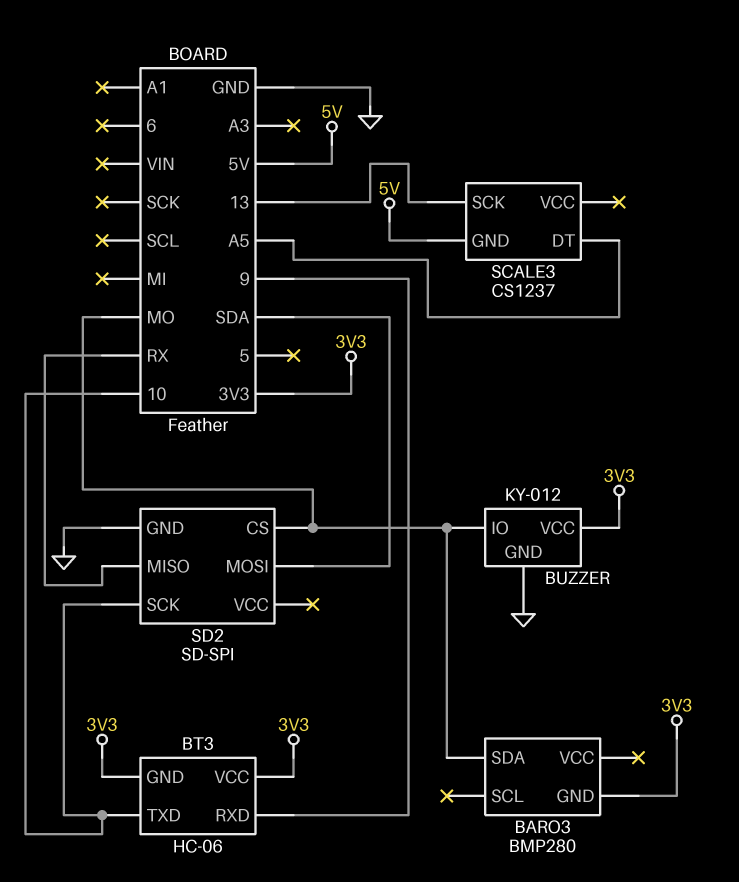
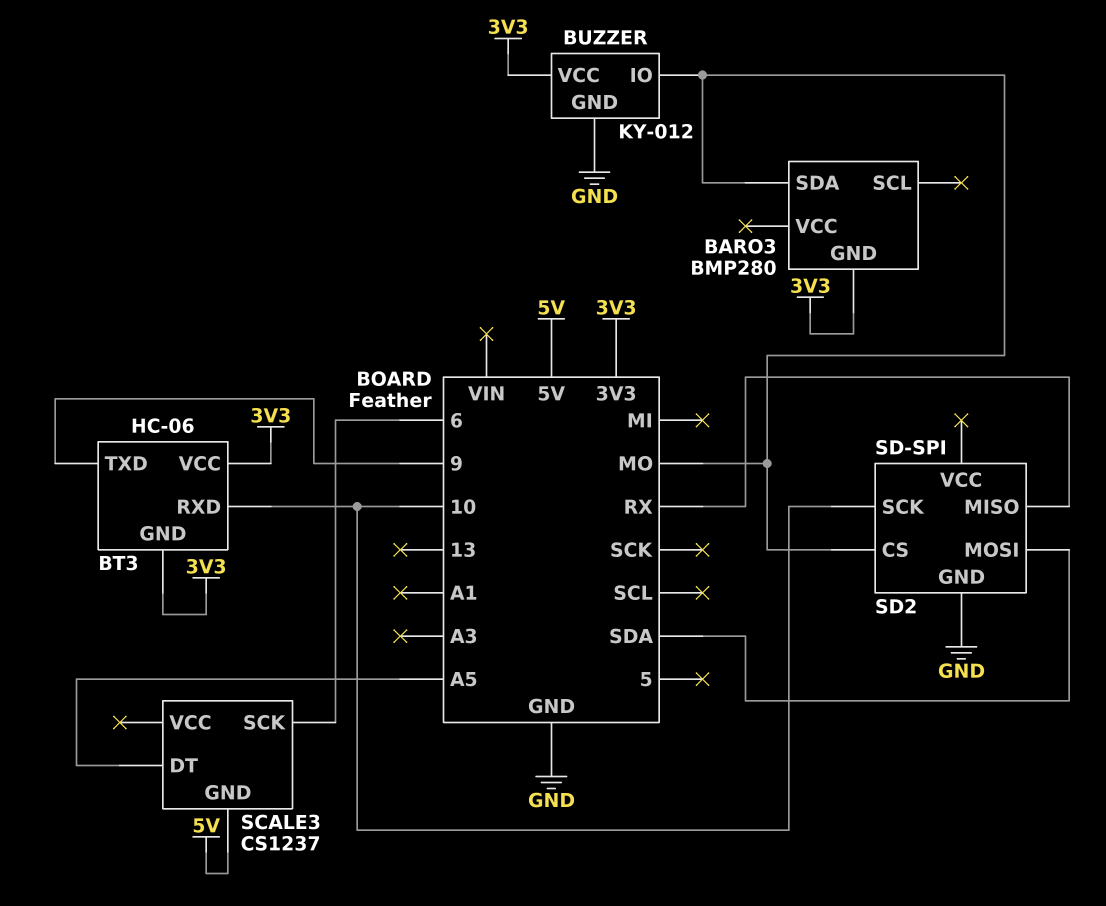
BT3 pin RXD: 9 -> 10
BT3 pin TXD: 10 -> 9
SCALE3 pin SCK: 13 -> 6

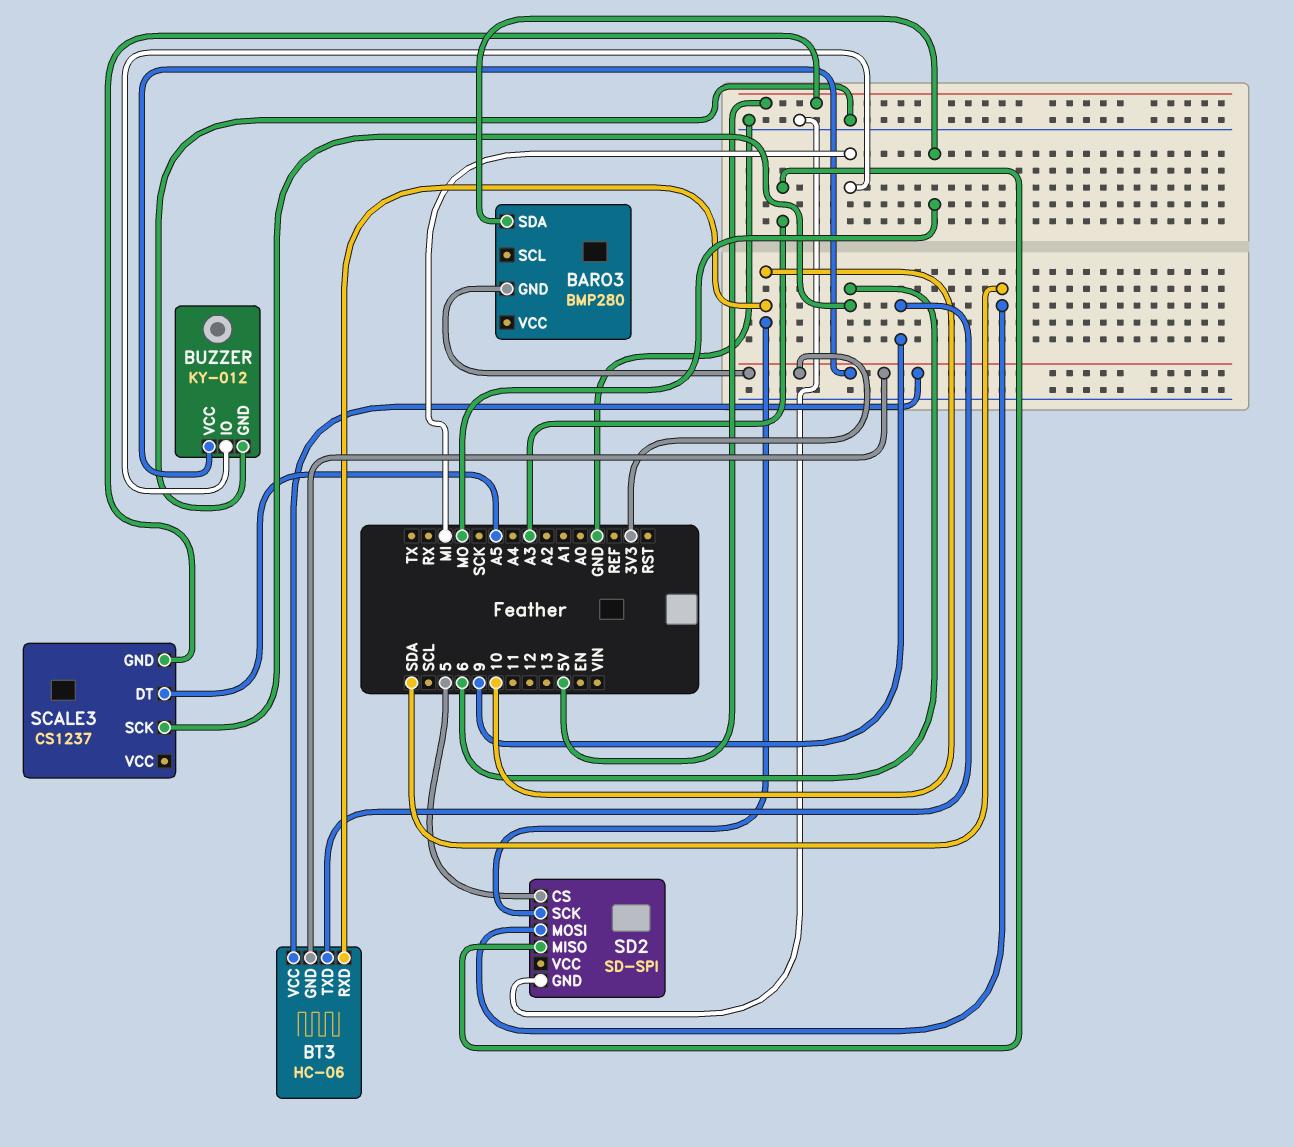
BUZZER pin IO: MO -> MI
SD2 pin CS: MO -> 5
SD2 pin MISO: RX -> A3

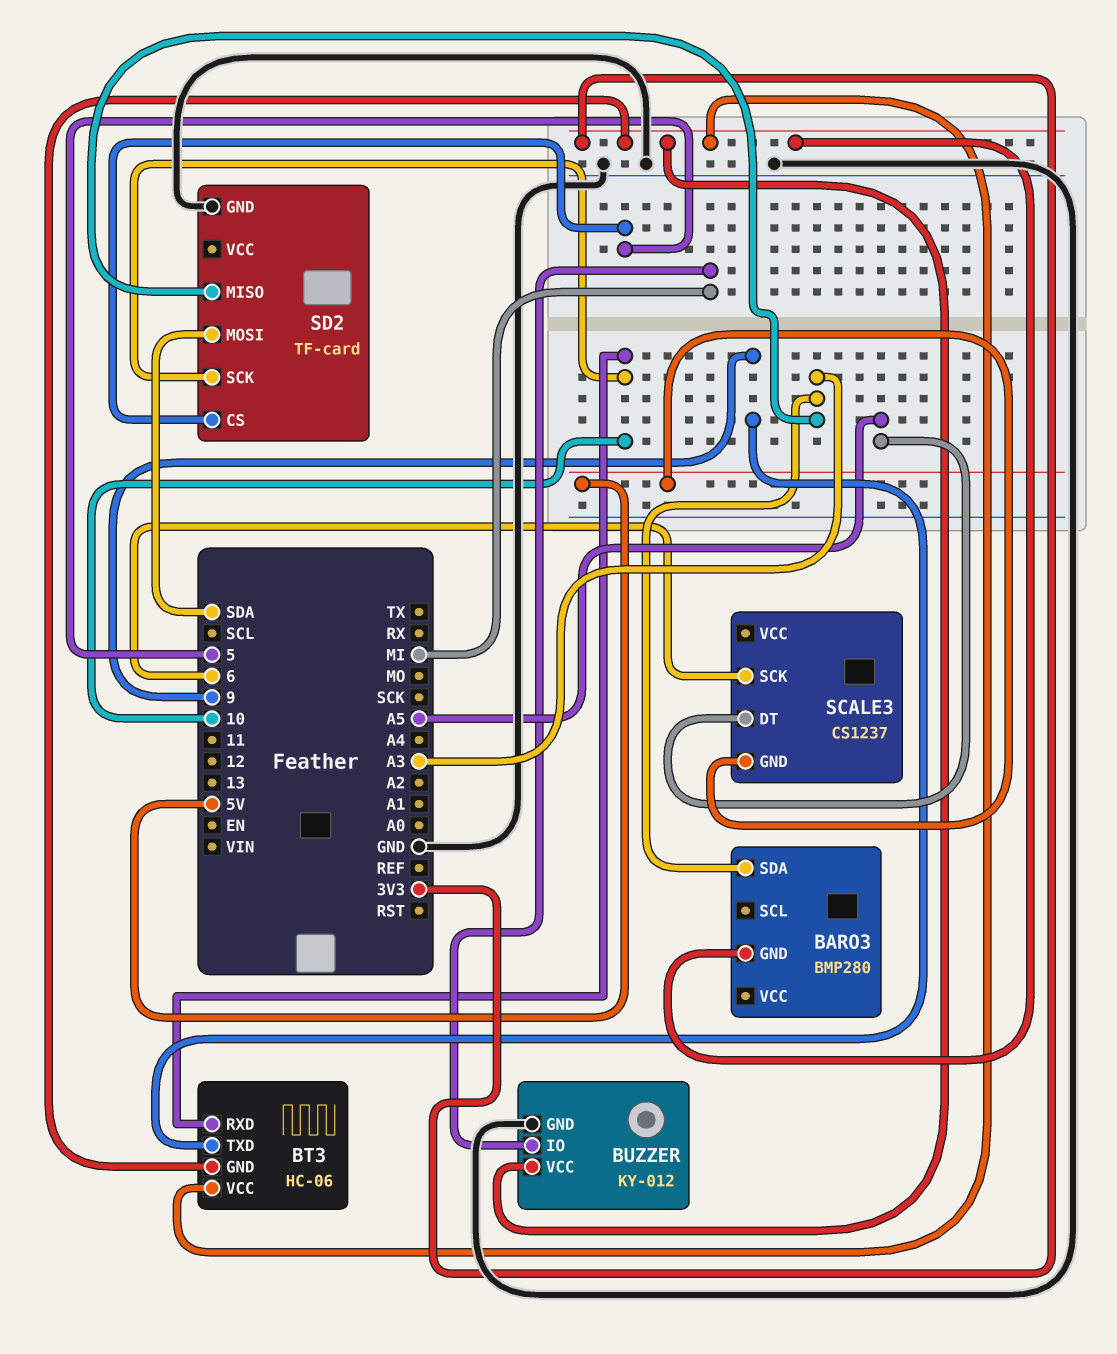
BARO3 pin SDA: MO -> A3
SD2: SD-SPI -> TF-card

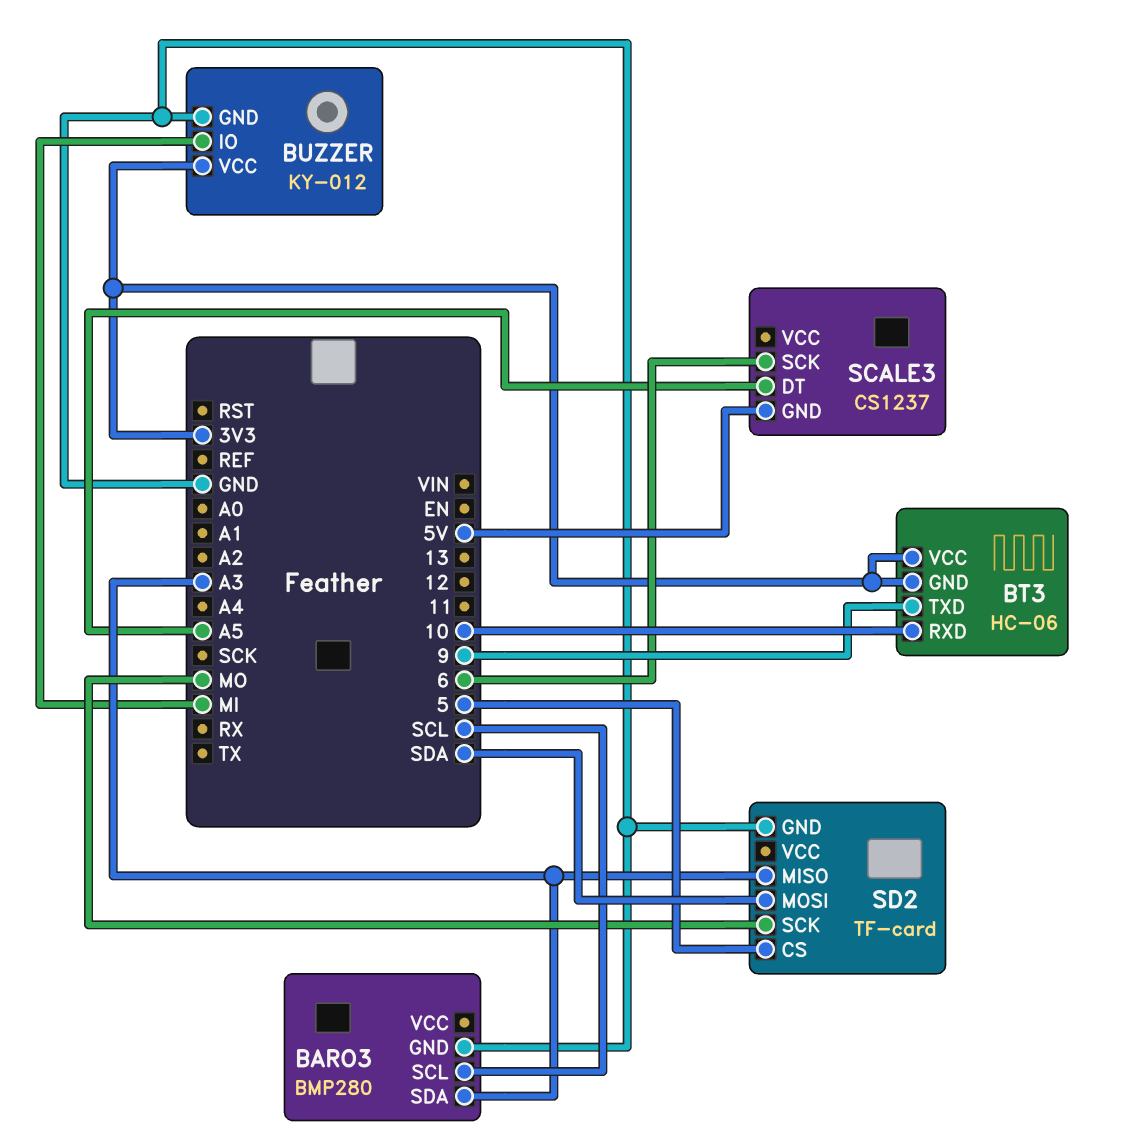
BARO3 pin GND: 3V3 -> GND
BARO3 pin SCL: none -> SCL
SD2 pin SCK: 10 -> MO

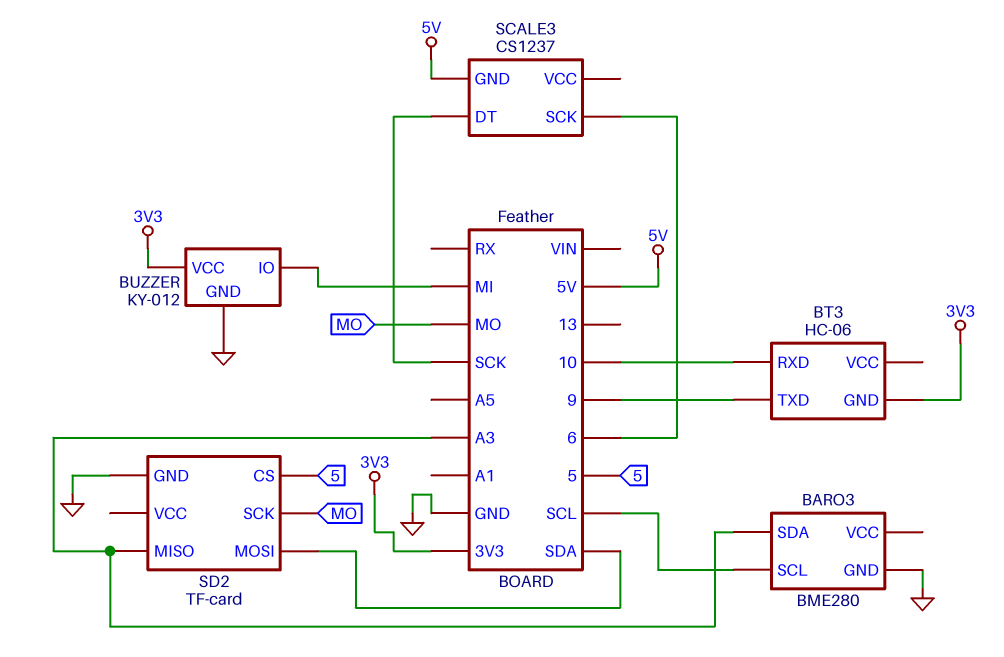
BARO3: BMP280 -> BME280
BT3 pin VCC: 3V3 -> none
SCALE3 pin DT: A5 -> SCK

